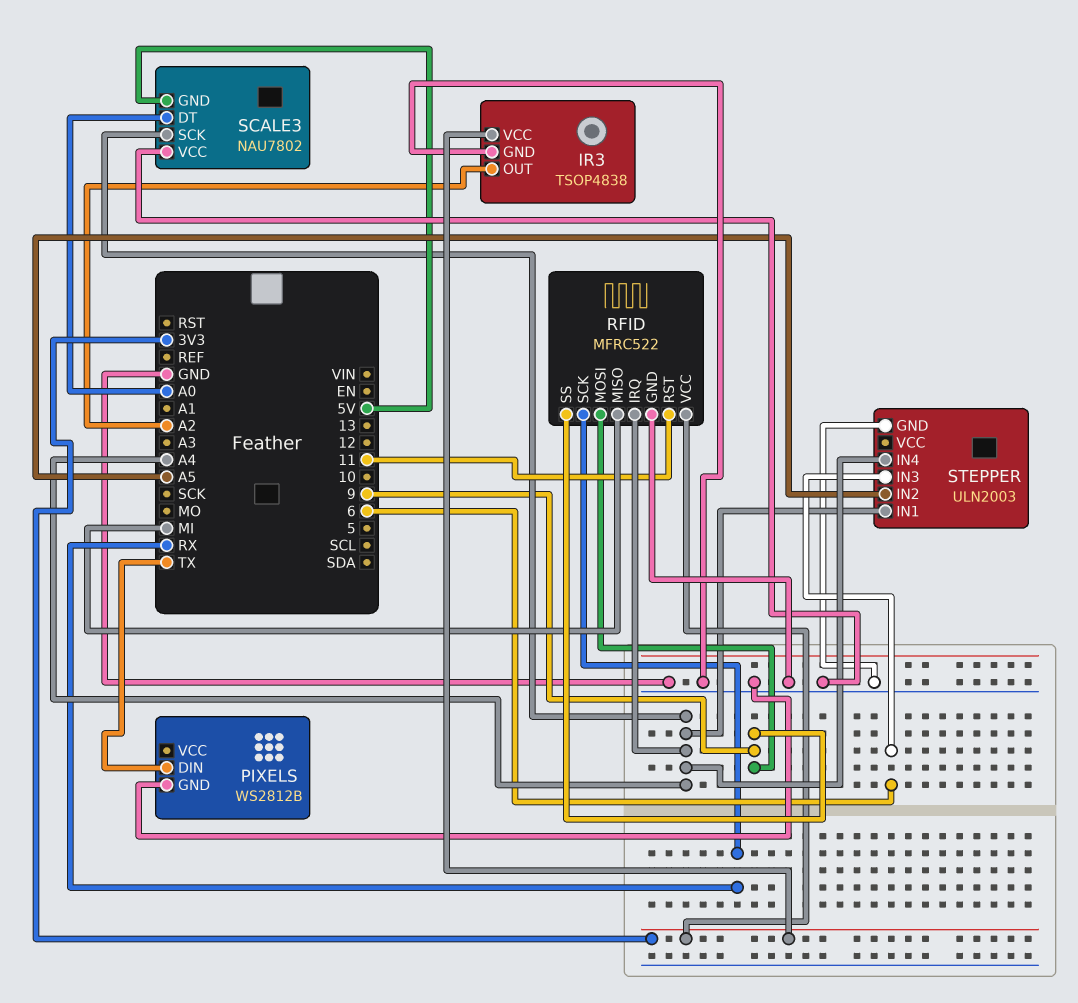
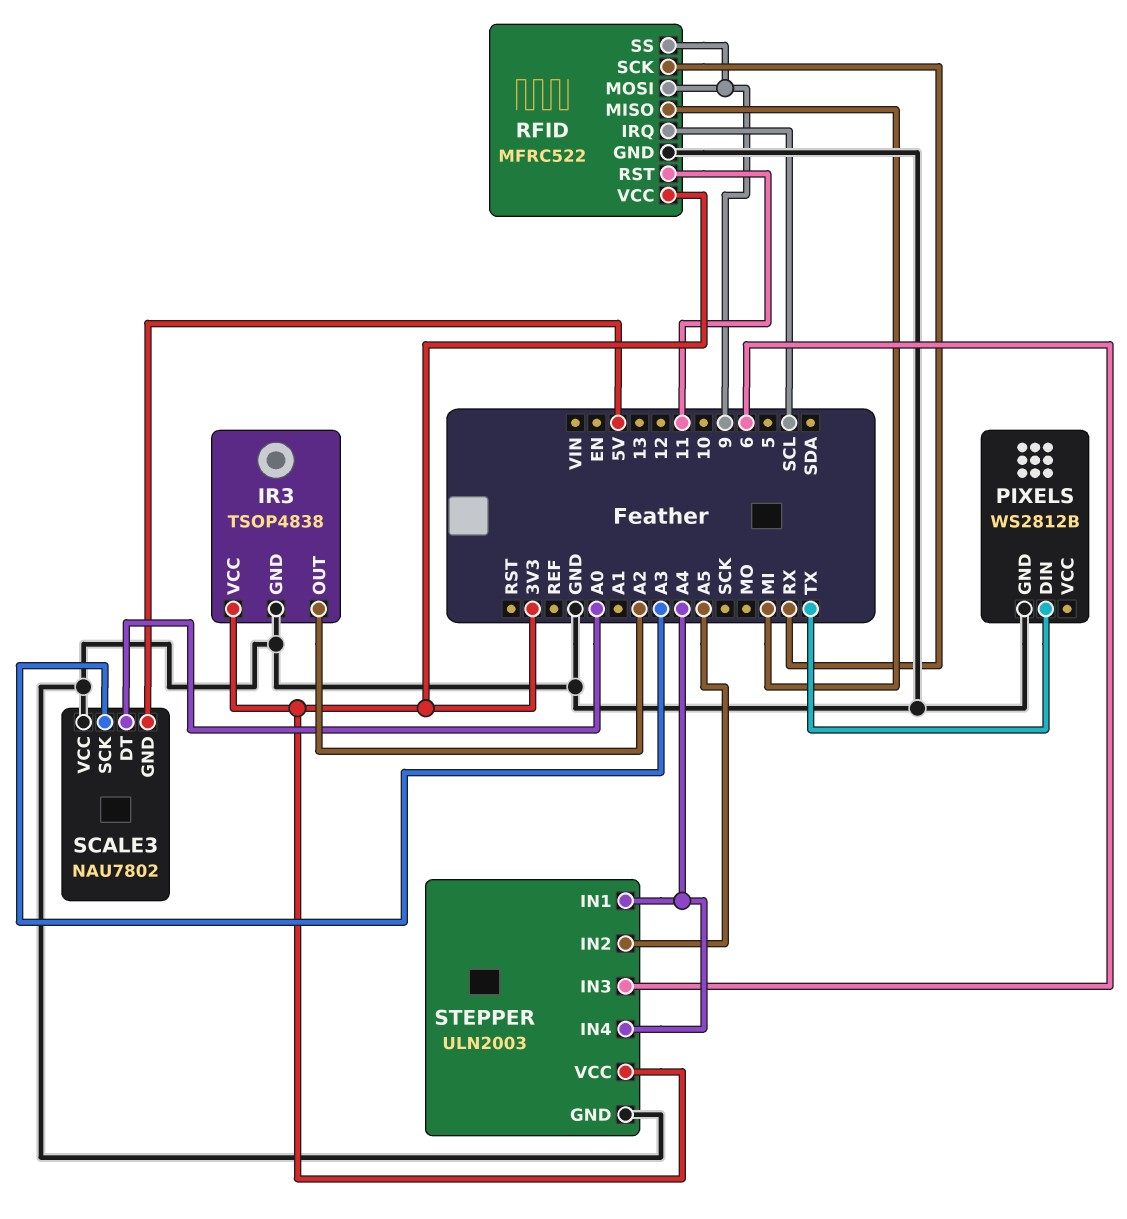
RFID pin IRQ: A4 -> SCL
SCALE3 pin SCK: A4 -> A3
STEPPER pin VCC: none -> 3V3

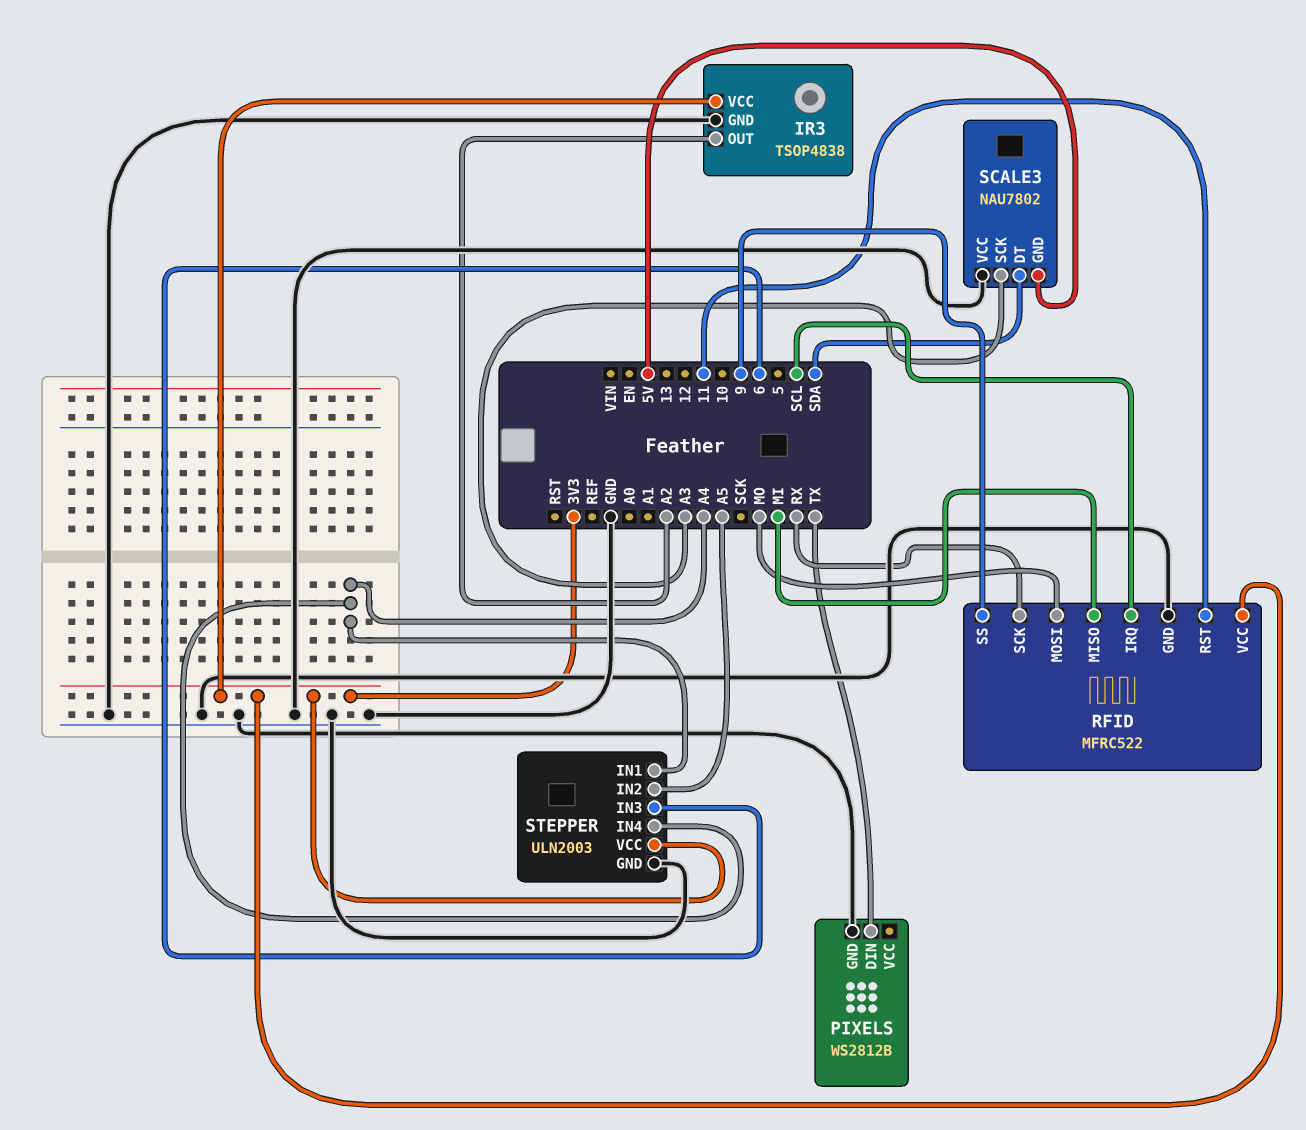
RFID pin MOSI: 9 -> MO
SCALE3 pin DT: A0 -> SDA

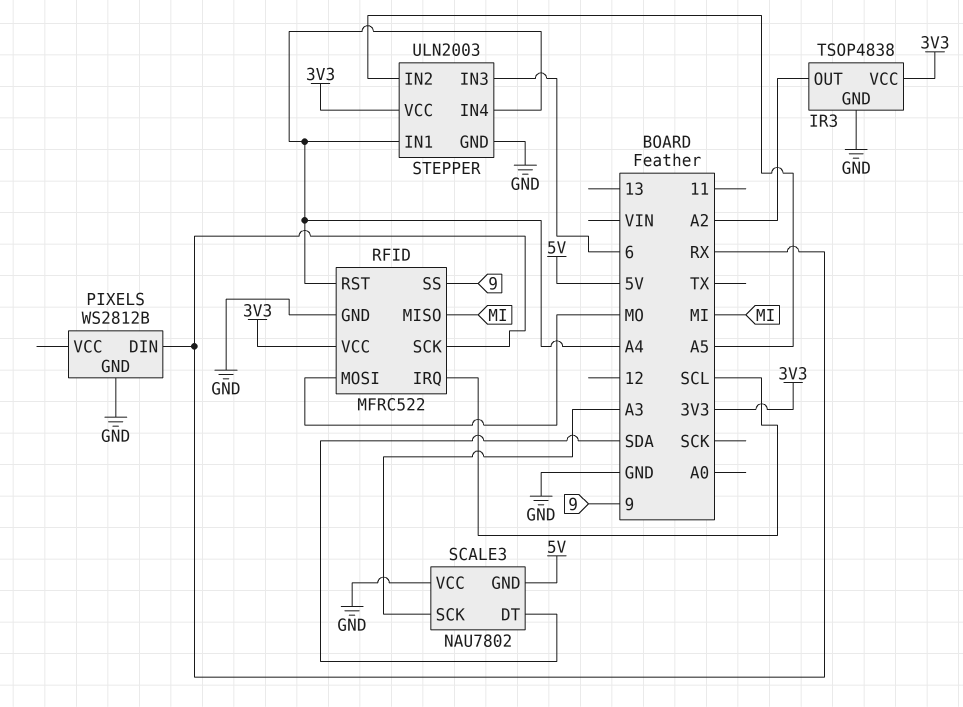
PIXELS pin DIN: TX -> RX
RFID pin RST: 11 -> A4

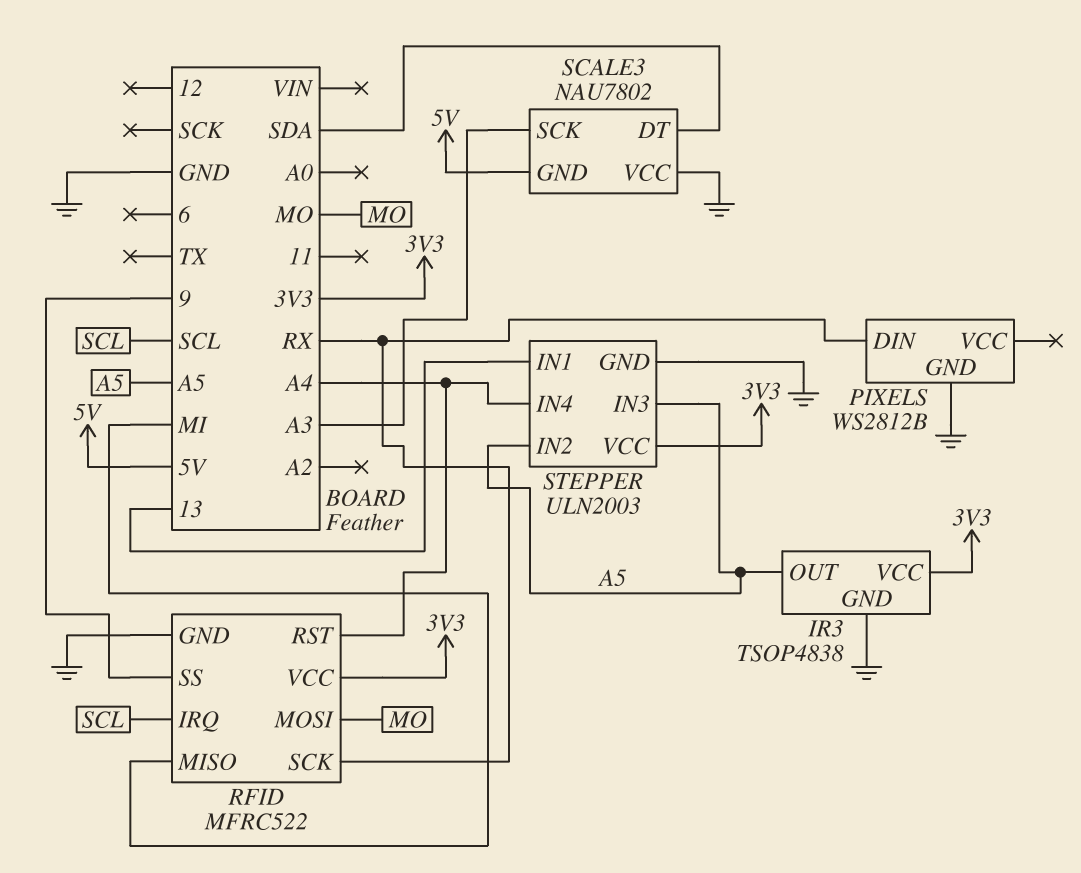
IR3 pin OUT: A2 -> A5
STEPPER pin IN1: A4 -> 13
STEPPER pin IN3: 6 -> A5

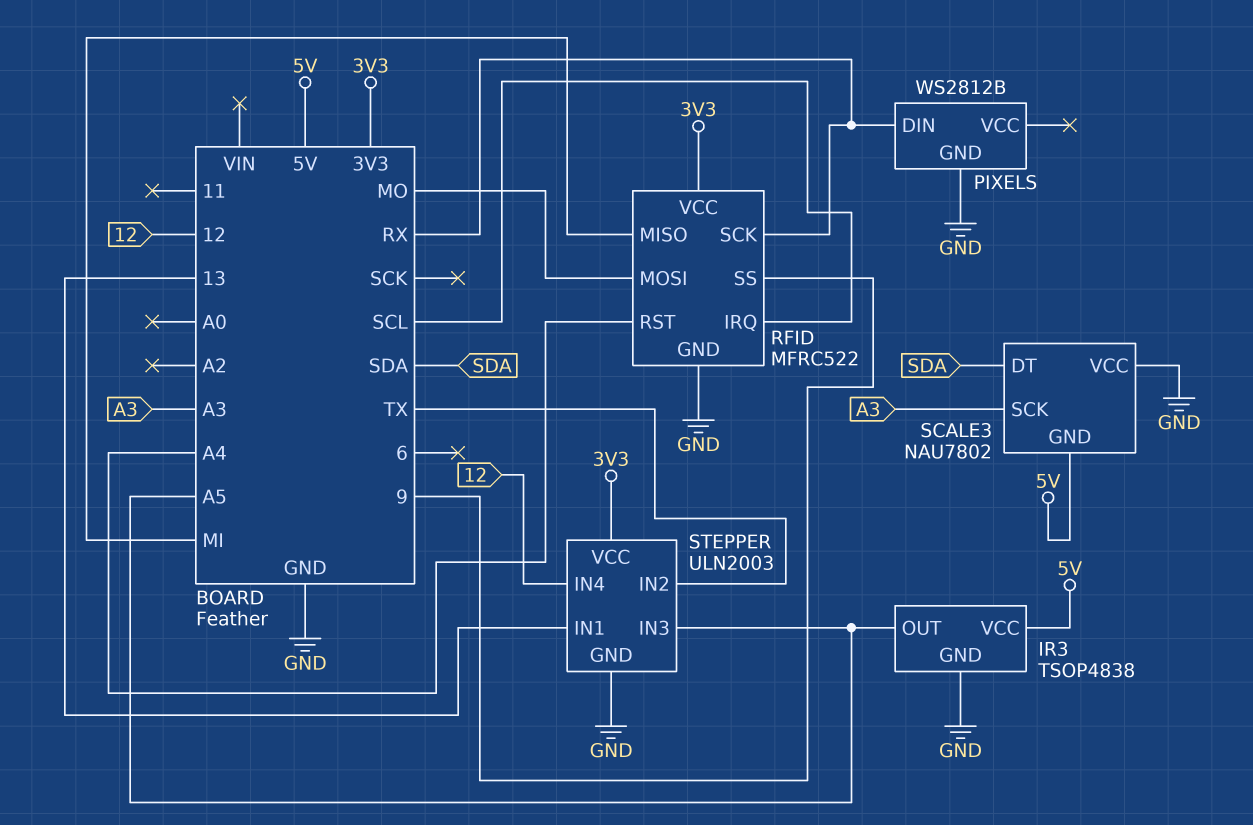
IR3 pin VCC: 3V3 -> 5V
STEPPER pin IN2: A5 -> TX
STEPPER pin IN4: A4 -> 12

